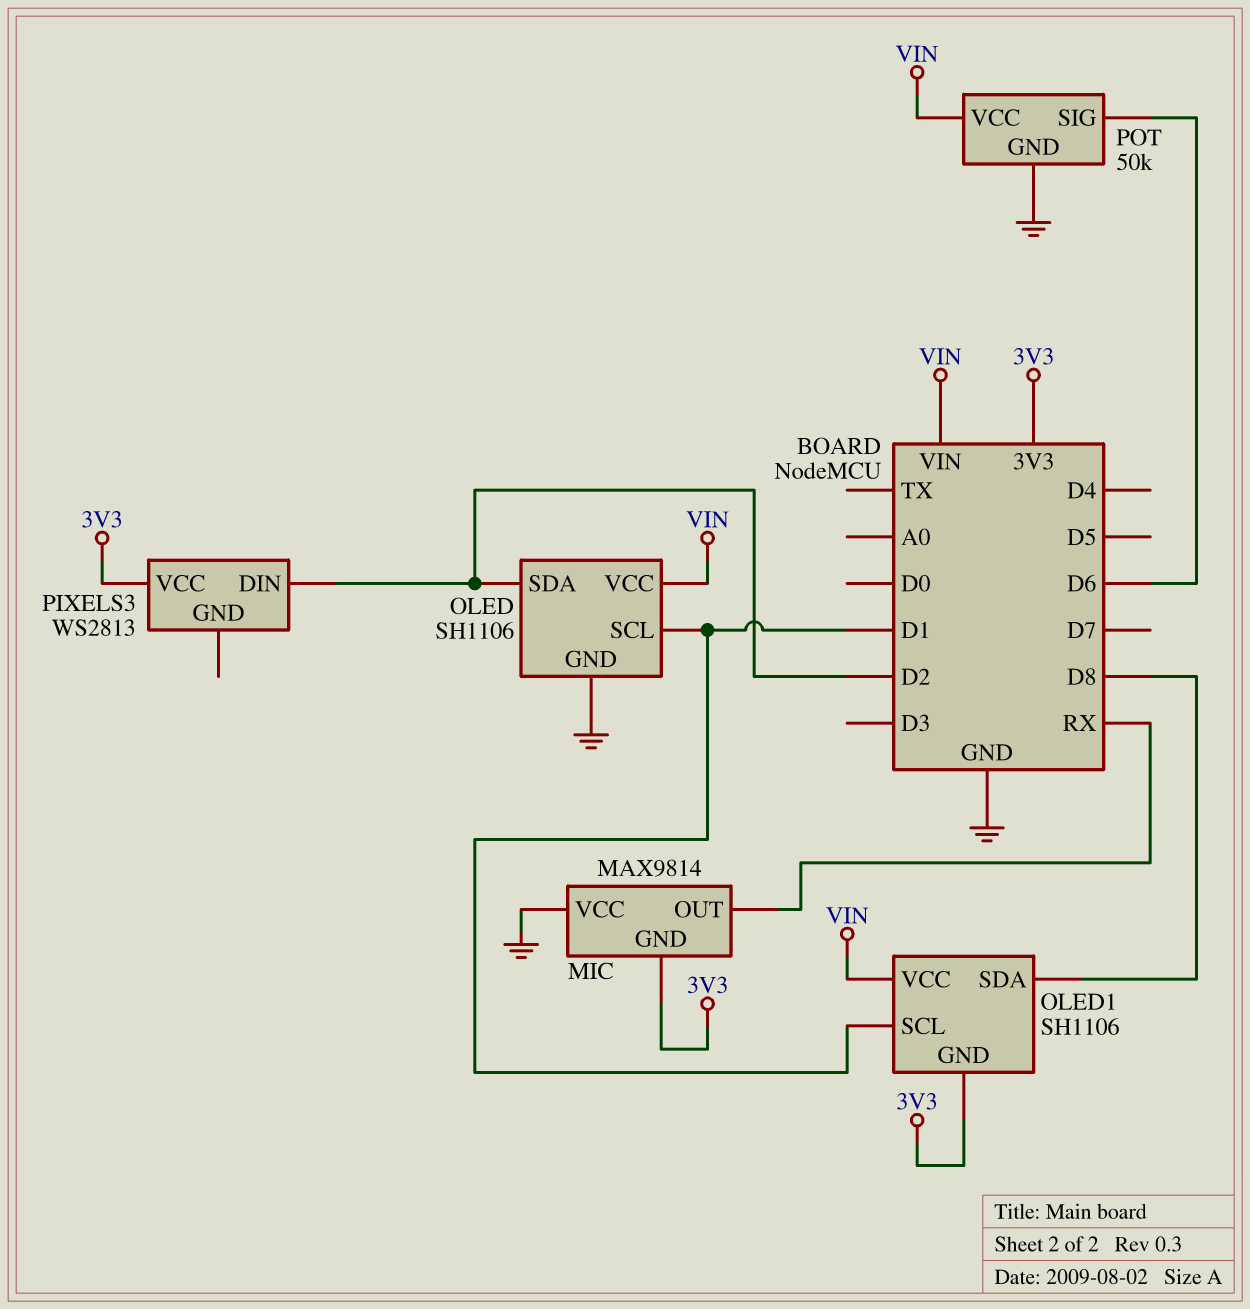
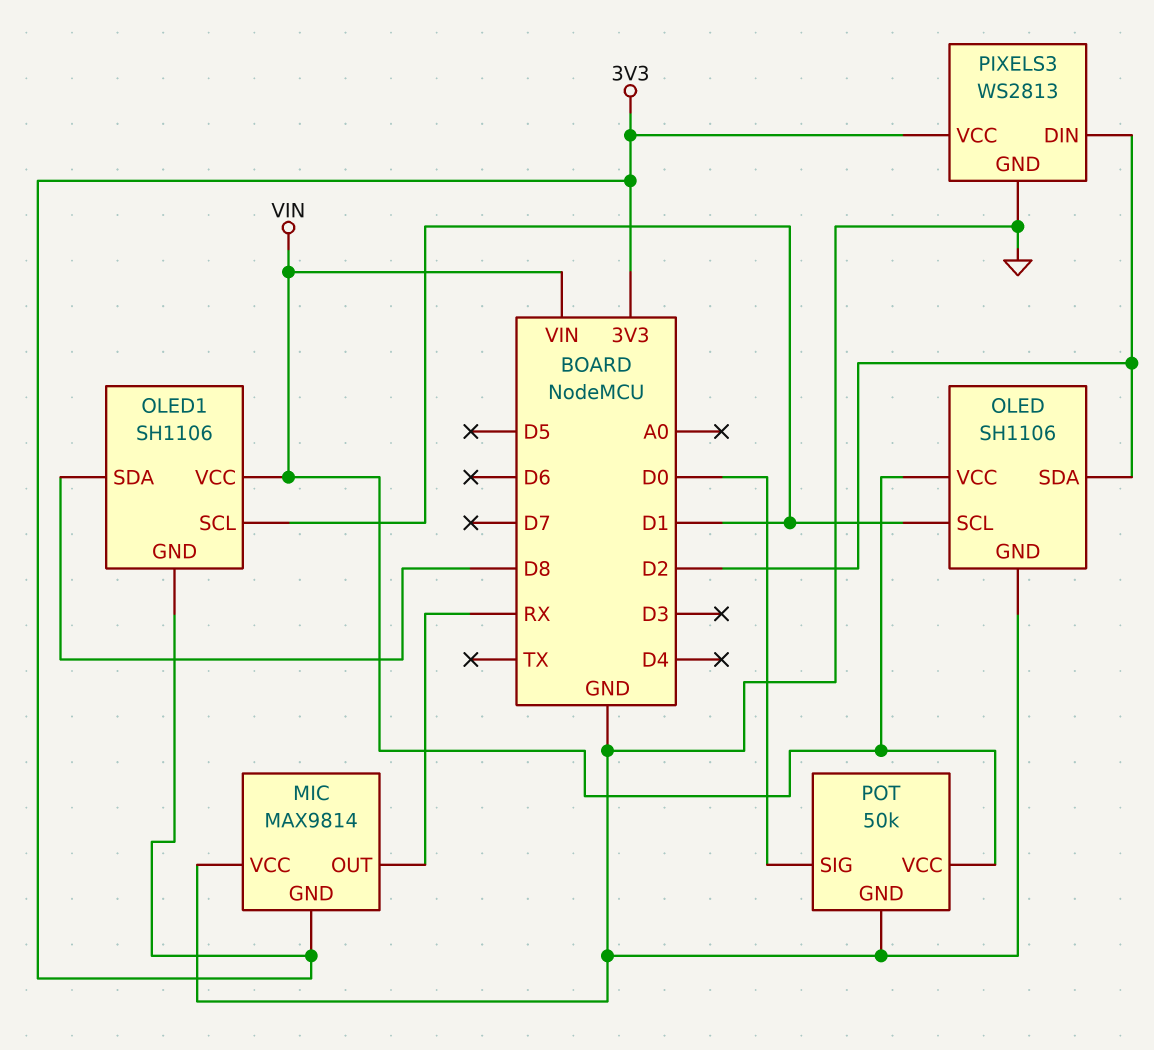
PIXELS3 pin GND: none -> GND
POT pin SIG: D6 -> D0

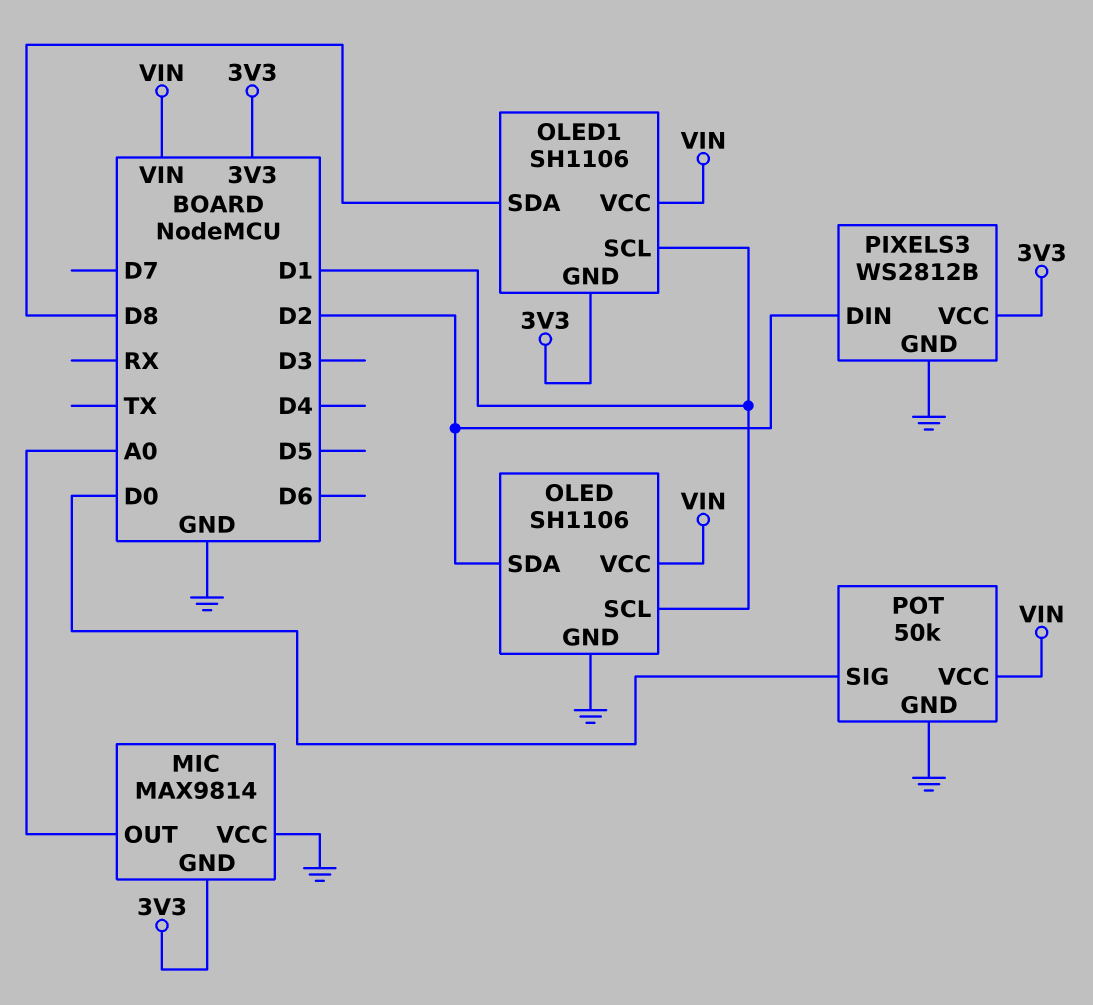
MIC pin OUT: RX -> A0
PIXELS3: WS2813 -> WS2812B

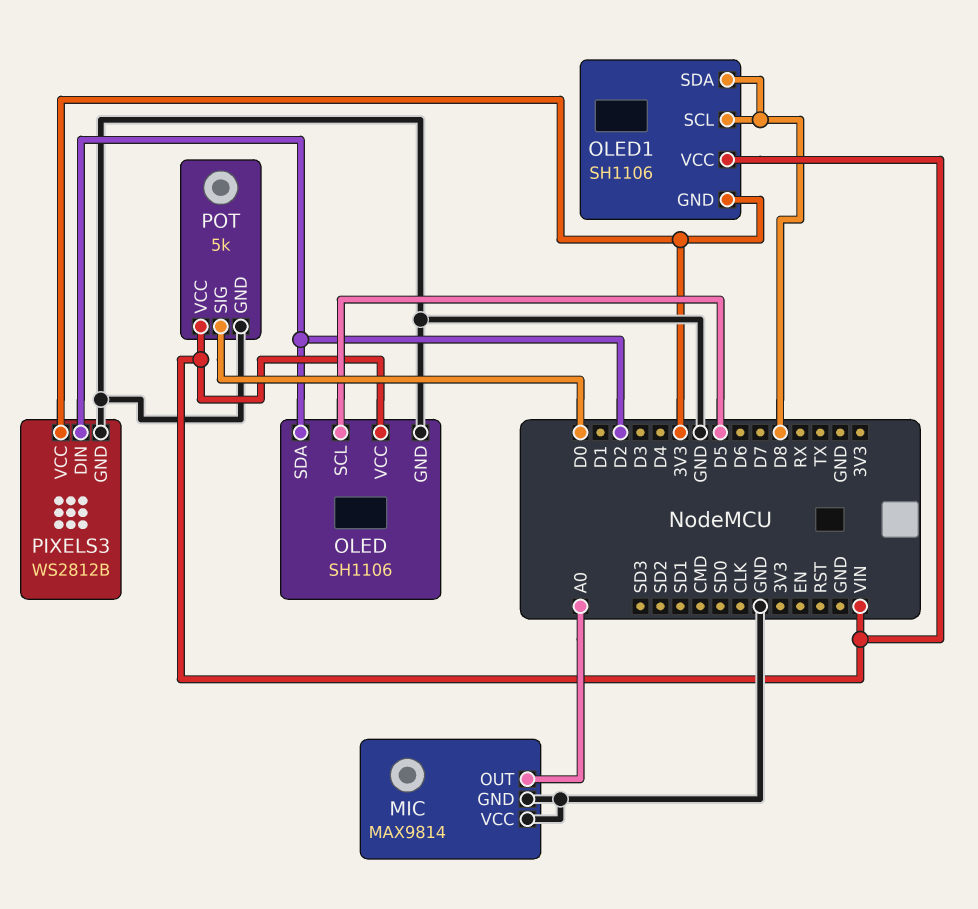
MIC pin GND: 3V3 -> GND
OLED pin SCL: D1 -> D5
OLED1 pin SCL: D1 -> D8
POT: 50k -> 5k

